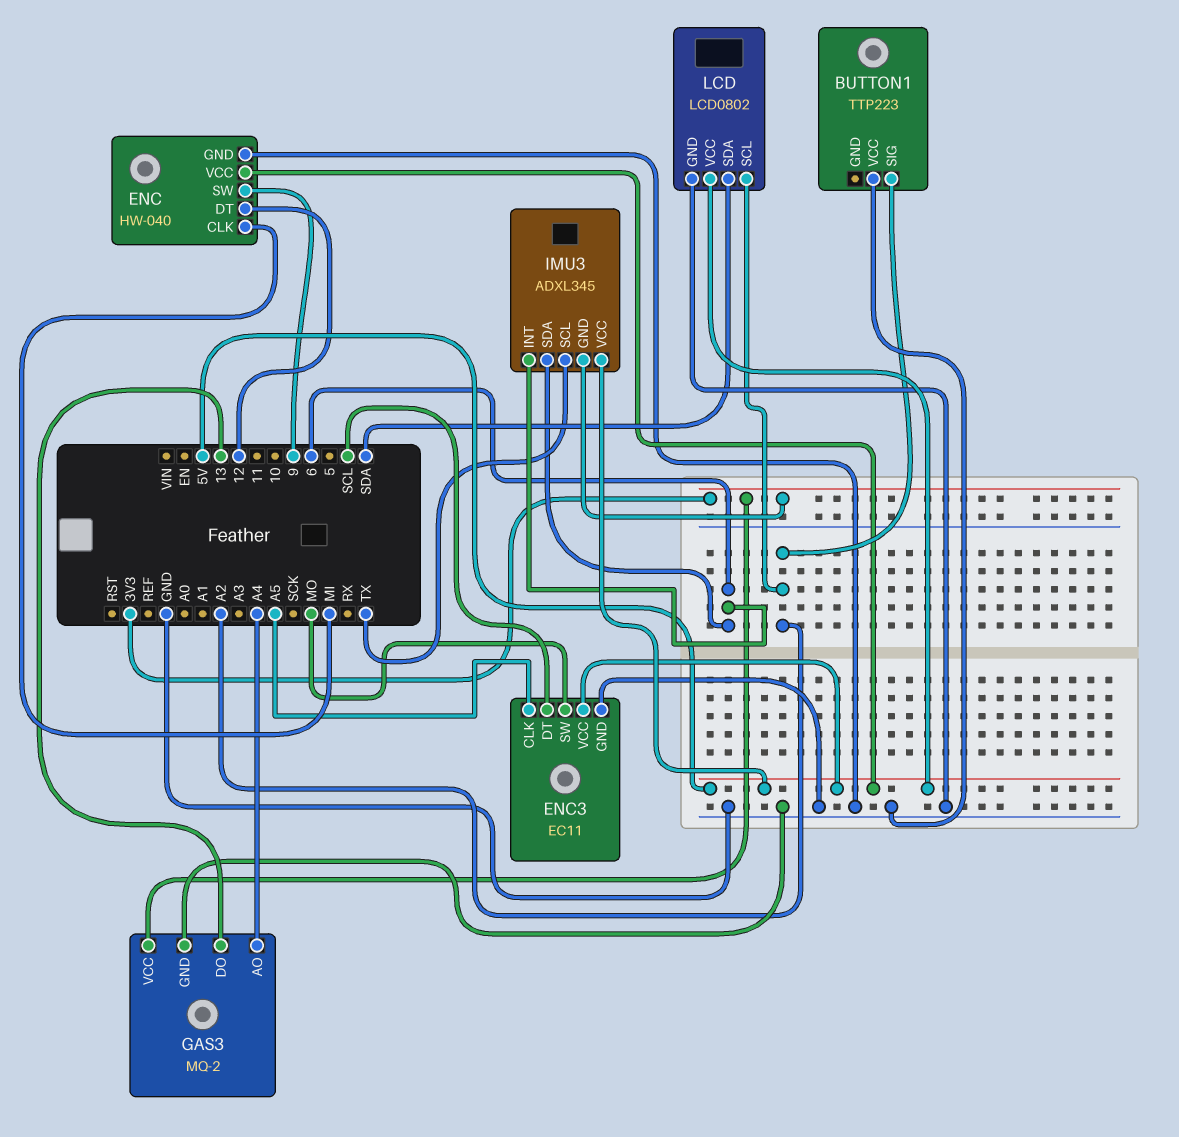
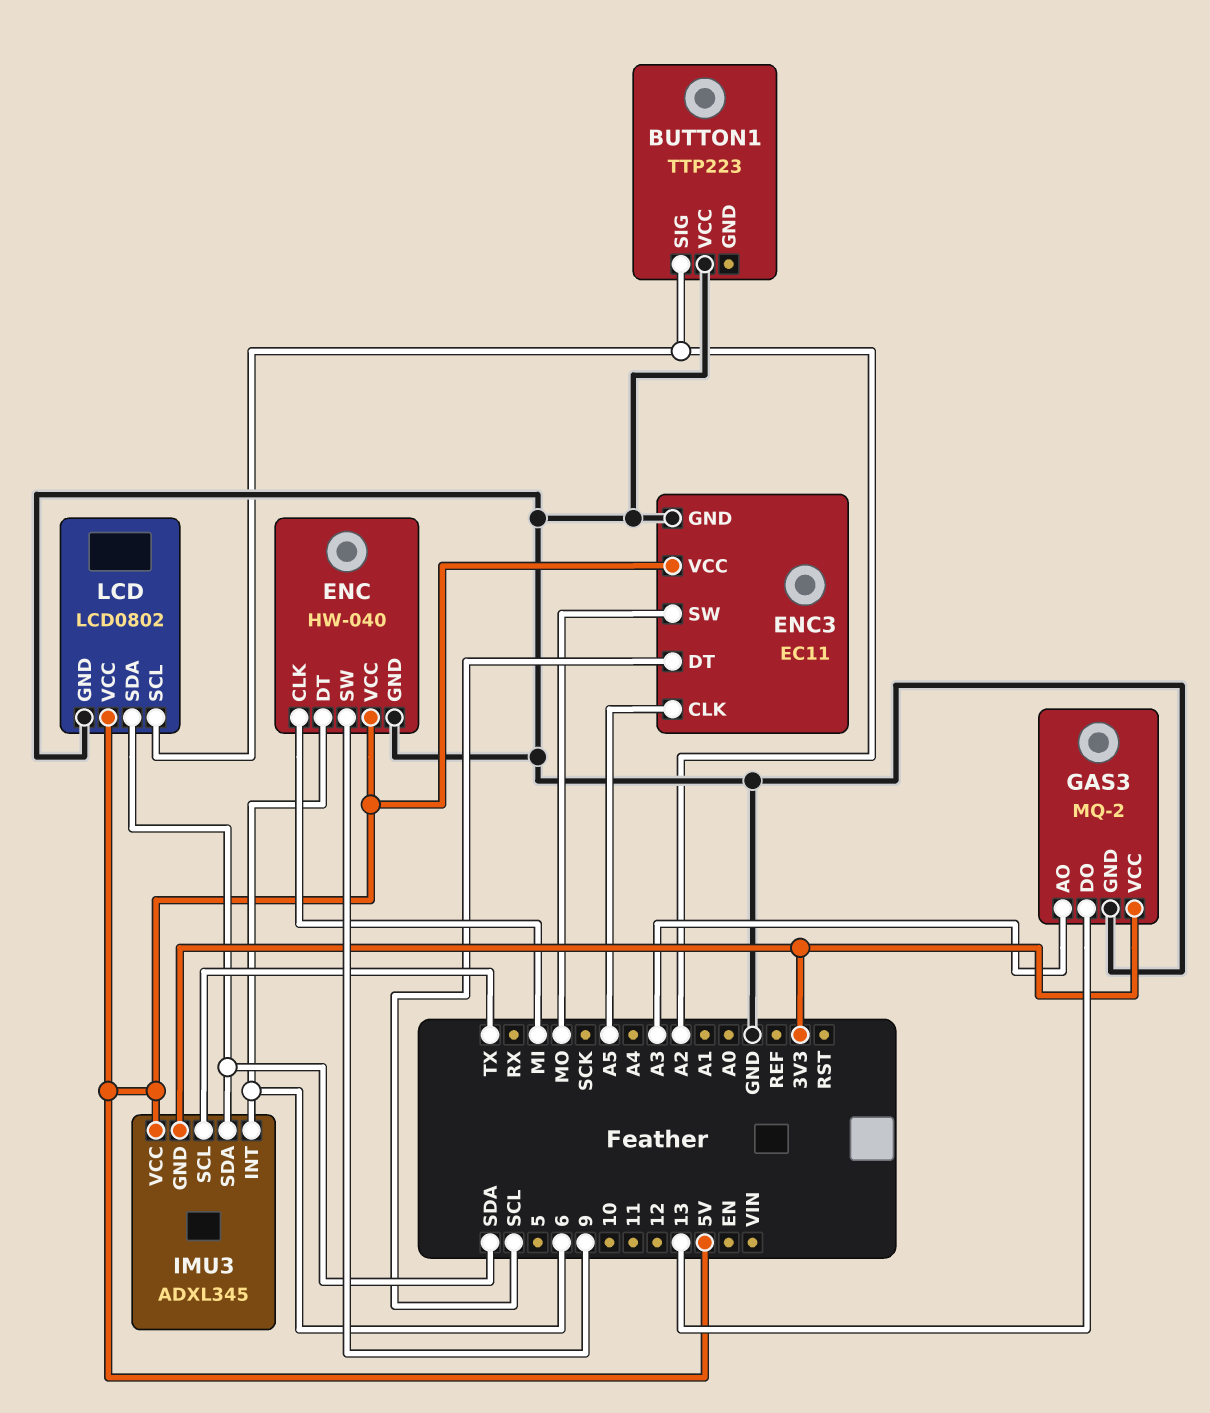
ENC pin DT: 12 -> 6
GAS3 pin AO: A4 -> A3
IMU3 pin SDA: 6 -> SDA

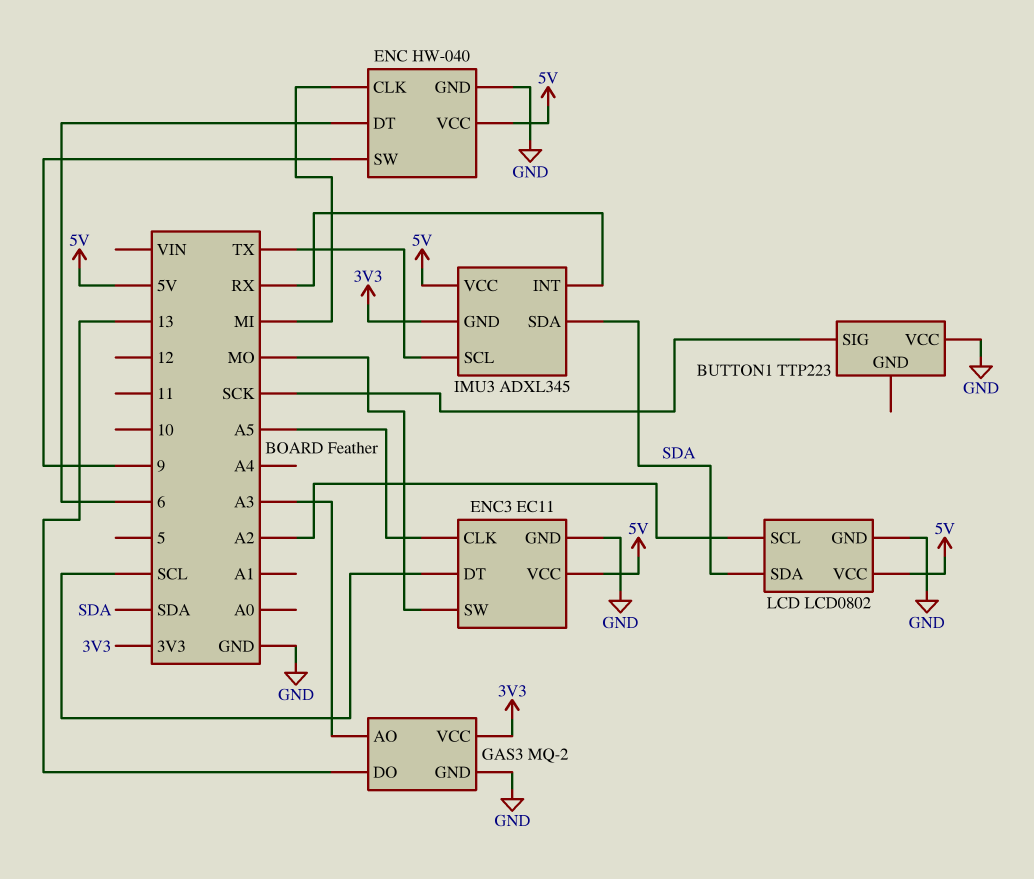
BUTTON1 pin SIG: A2 -> SCK
IMU3 pin INT: 6 -> RX

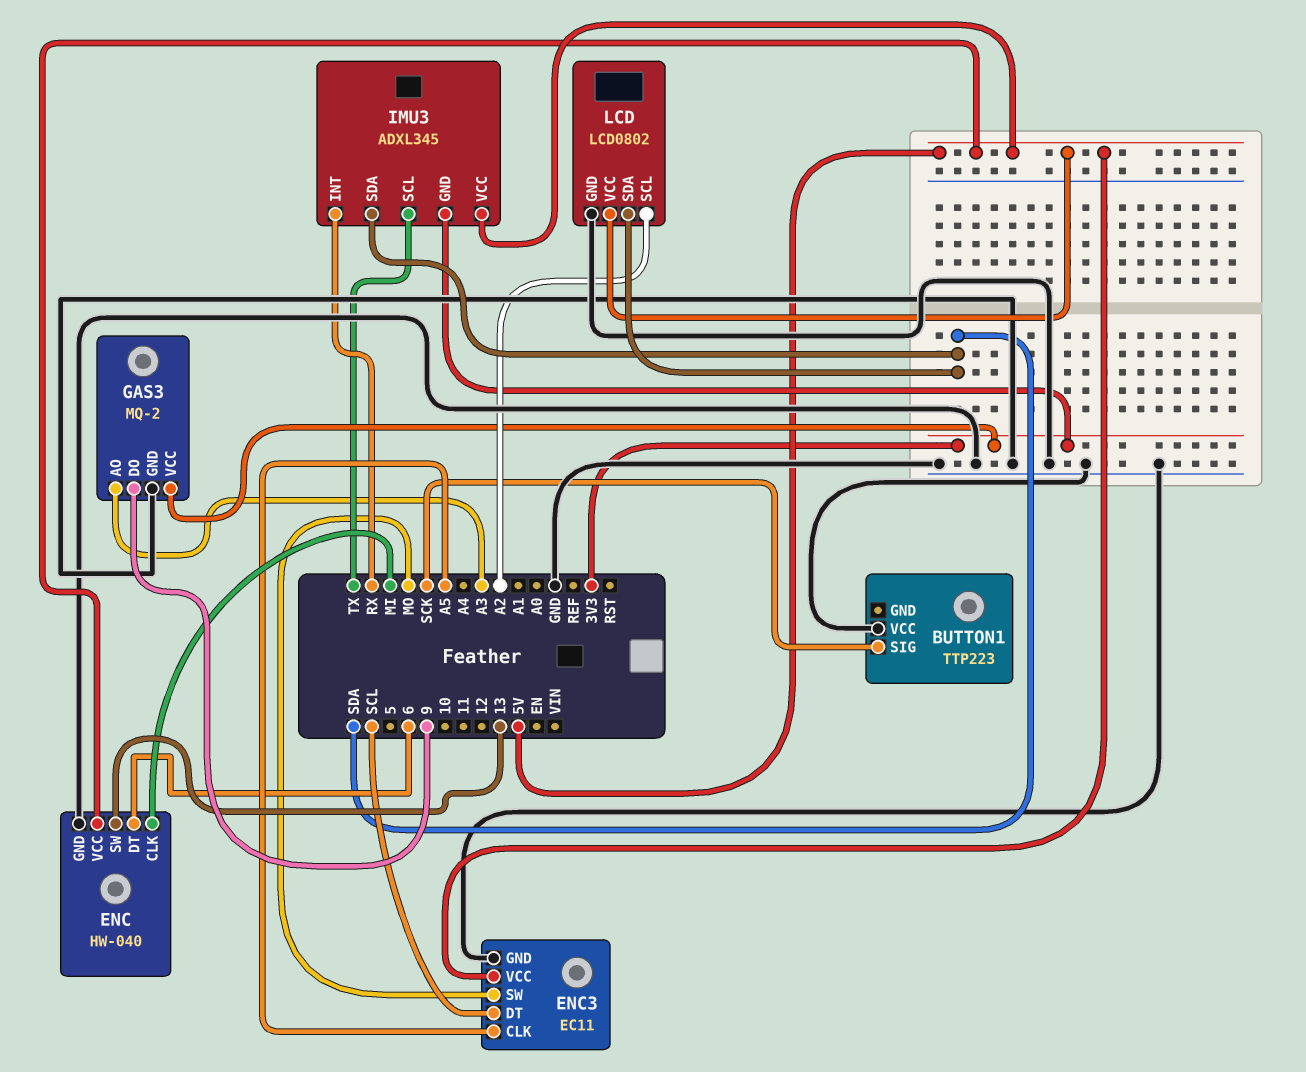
ENC pin SW: 9 -> 13
GAS3 pin DO: 13 -> 9

